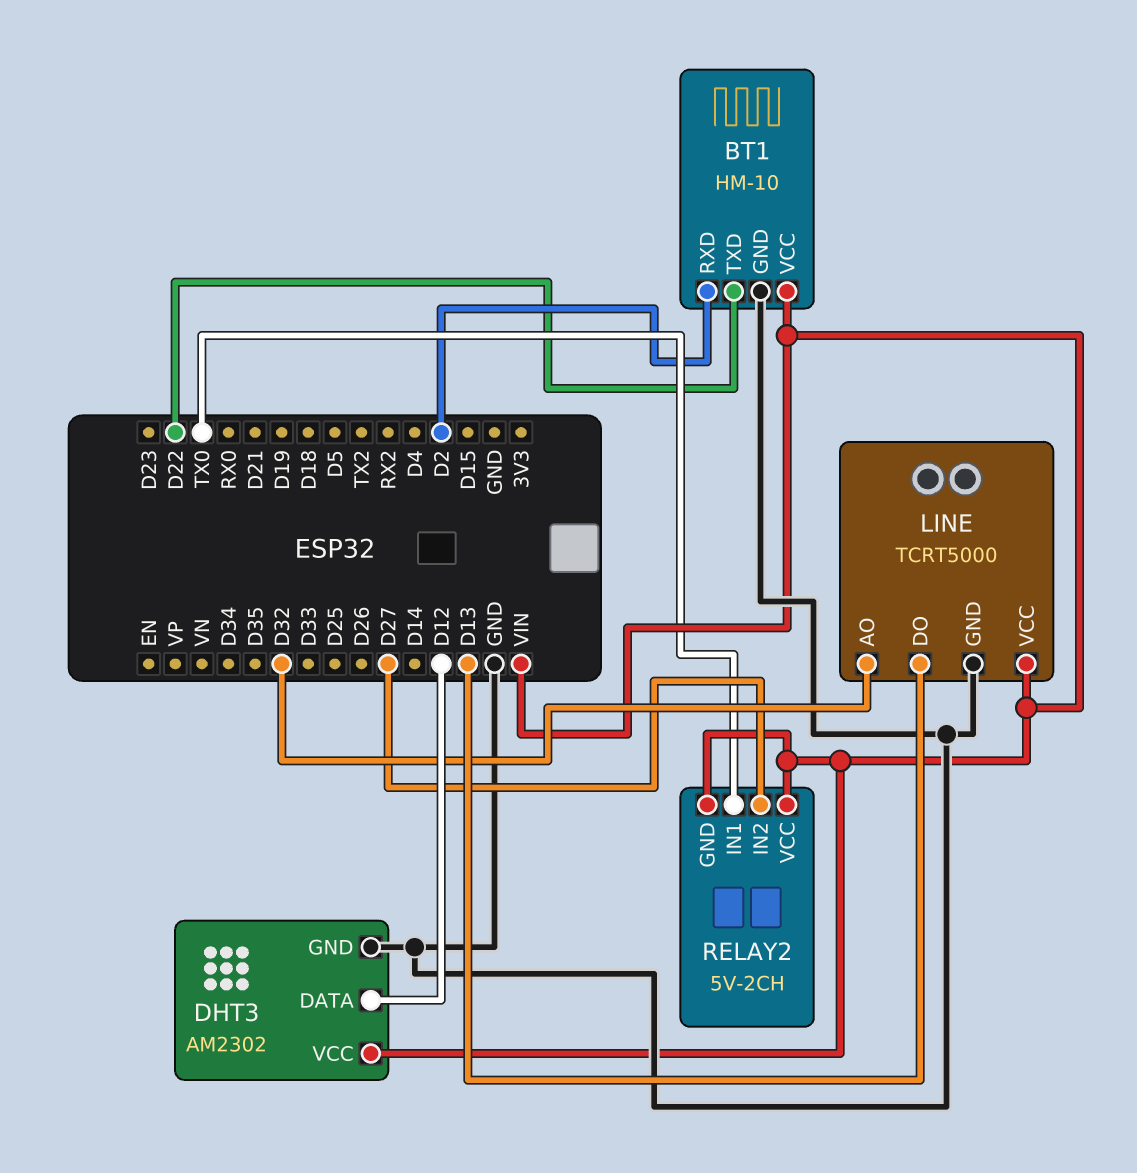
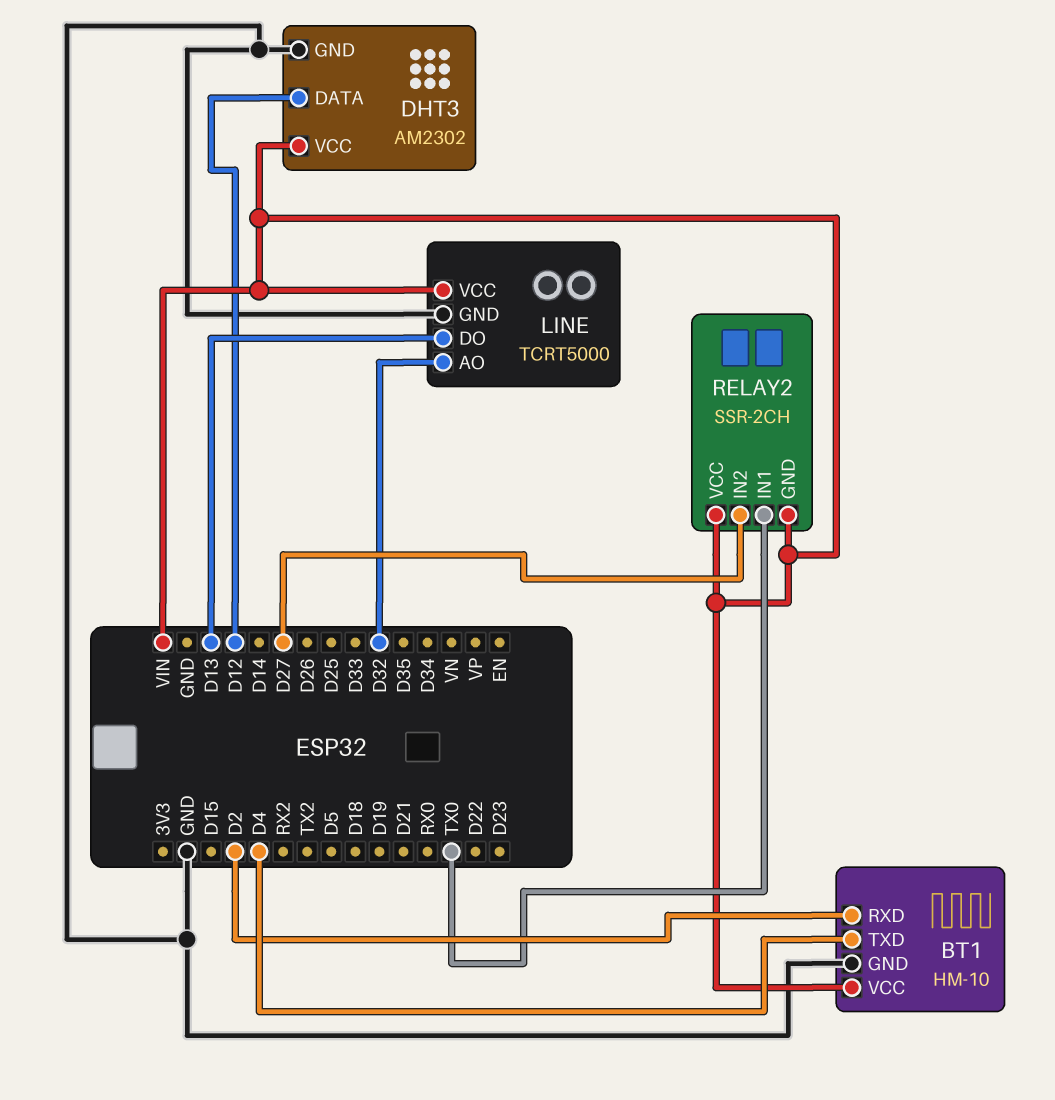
BT1 pin TXD: D22 -> D4
RELAY2: 5V-2CH -> SSR-2CH

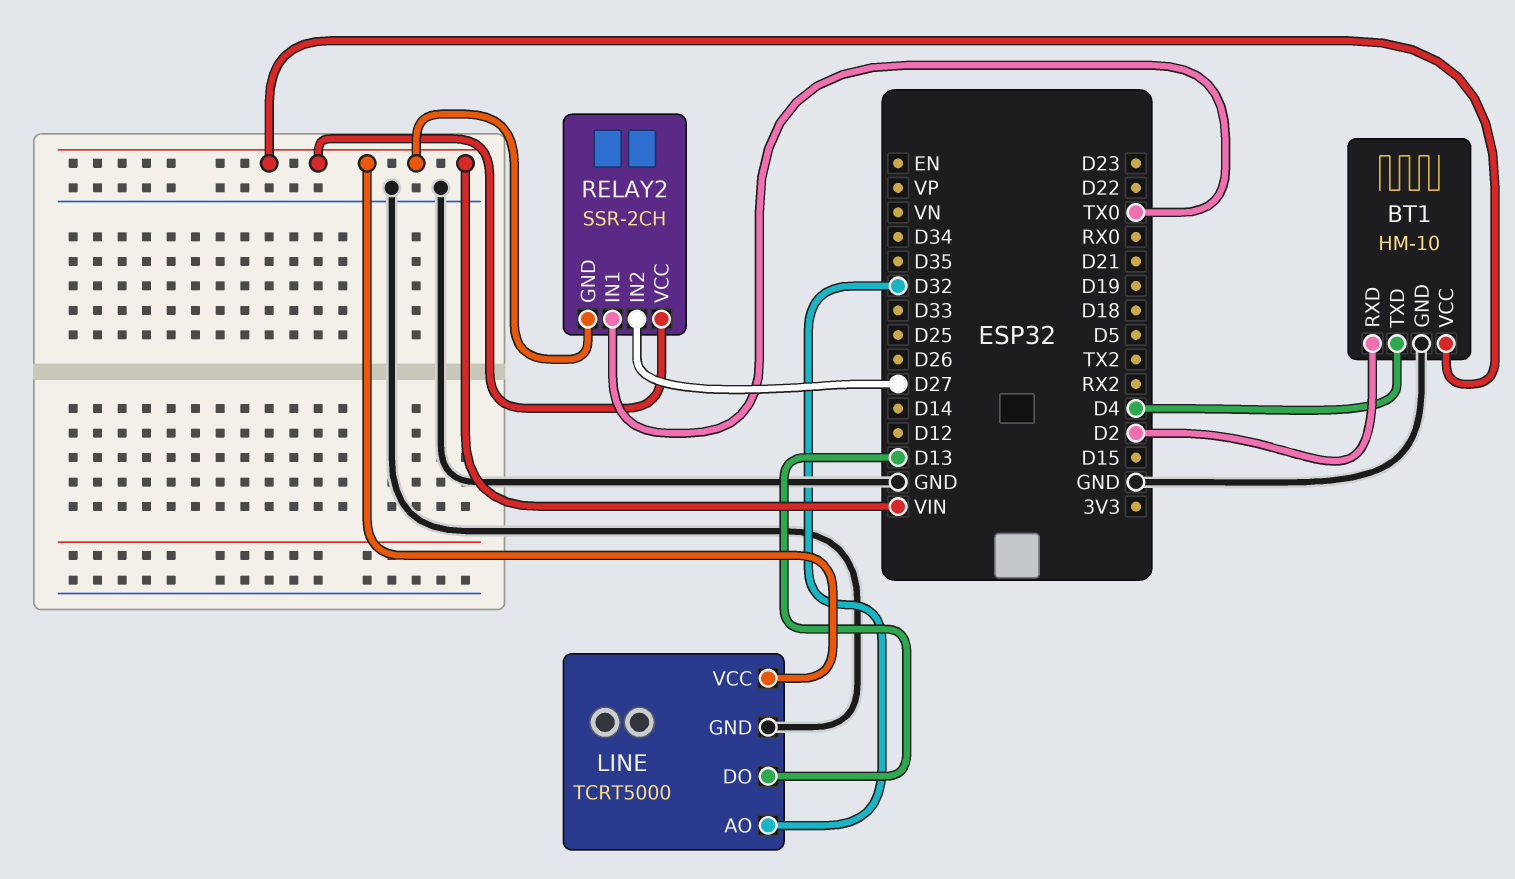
DHT3: AM2302 -> none
DHT3 pin DATA: D12 -> none
DHT3 pin GND: GND -> none
DHT3 pin VCC: VIN -> none

